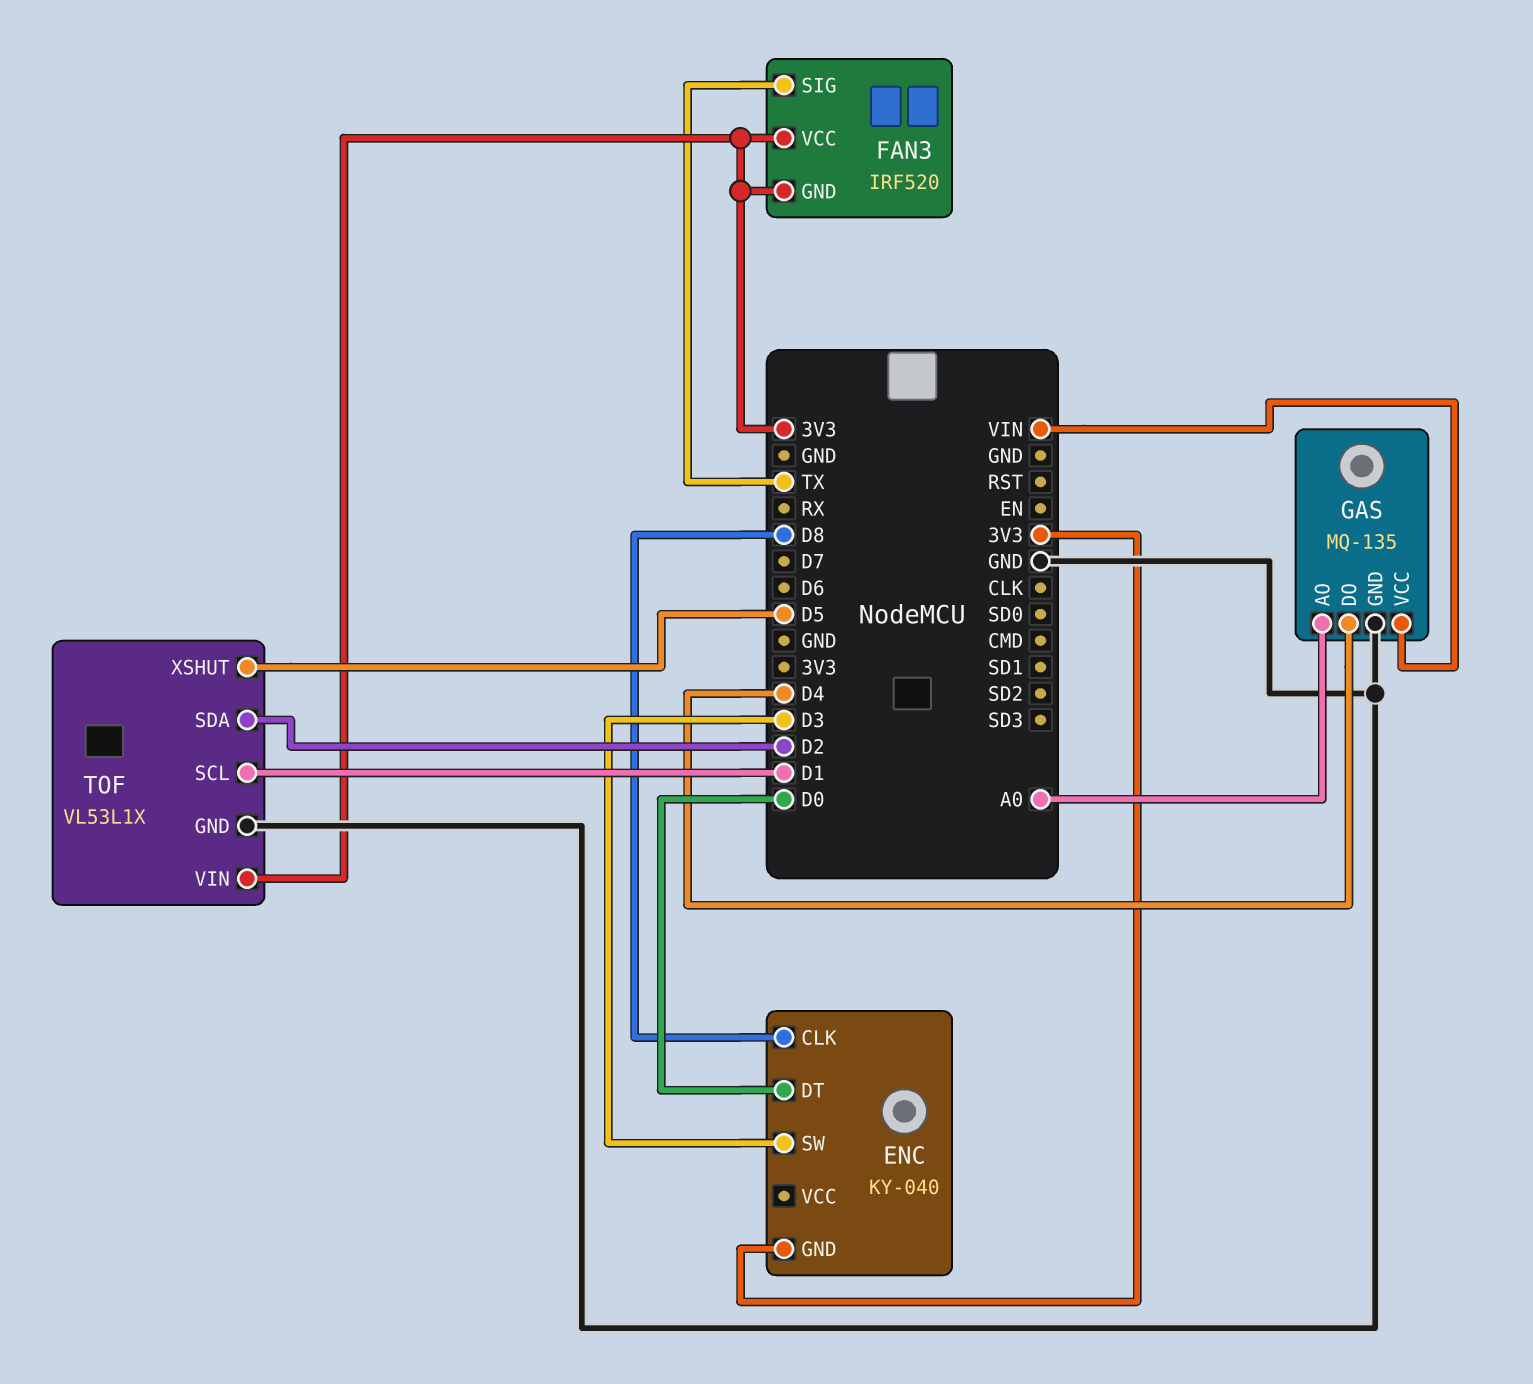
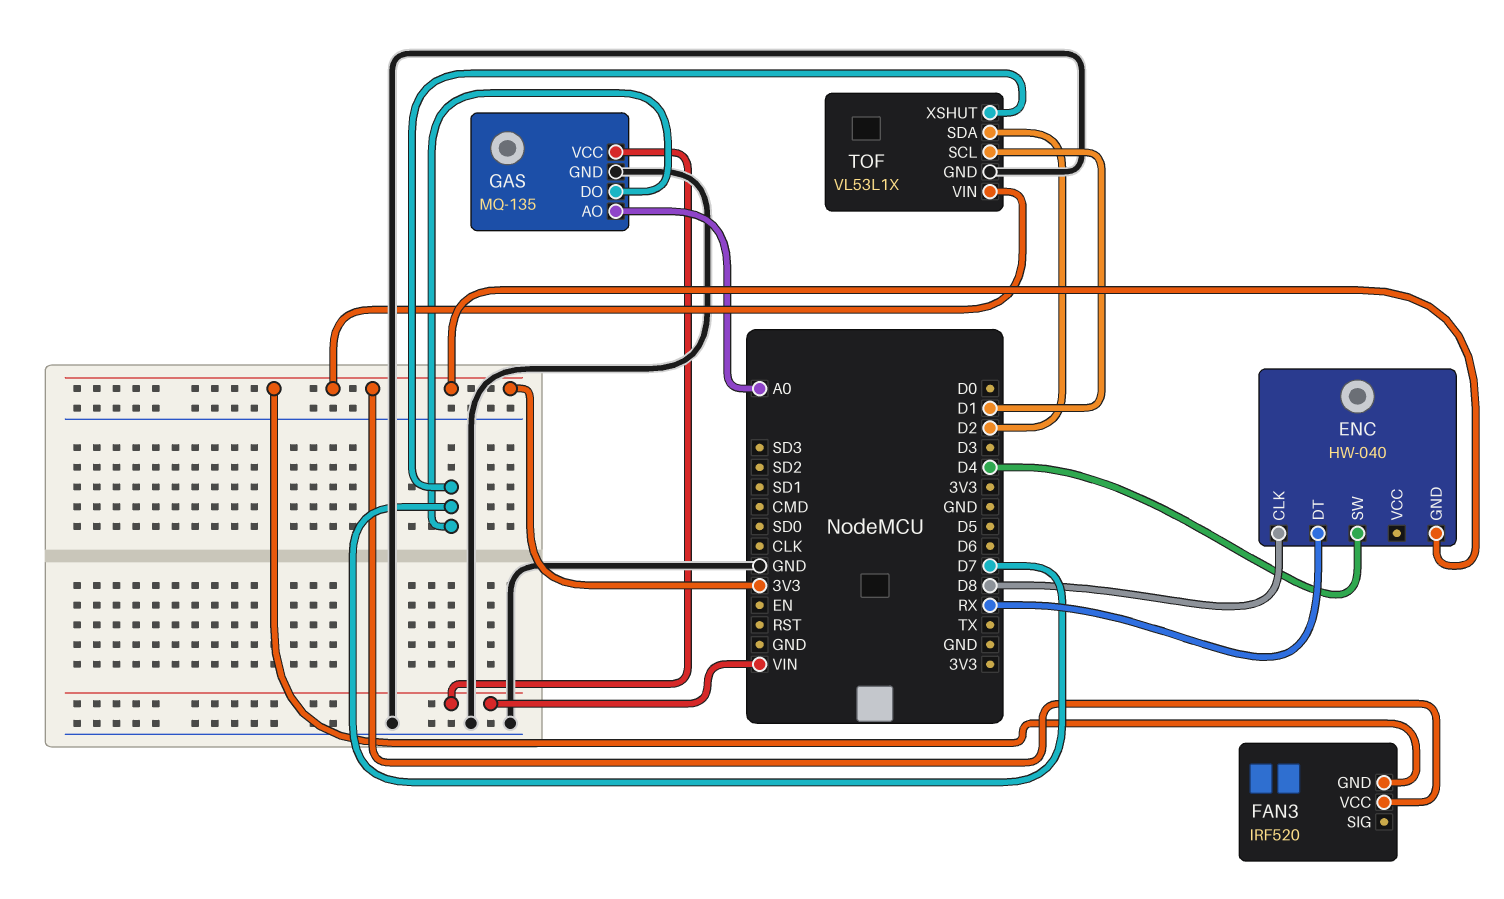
ENC: KY-040 -> HW-040
ENC pin DT: D0 -> RX
ENC pin SW: D3 -> D4
FAN3 pin SIG: TX -> none
GAS pin DO: D4 -> D7
TOF pin XSHUT: D5 -> D7

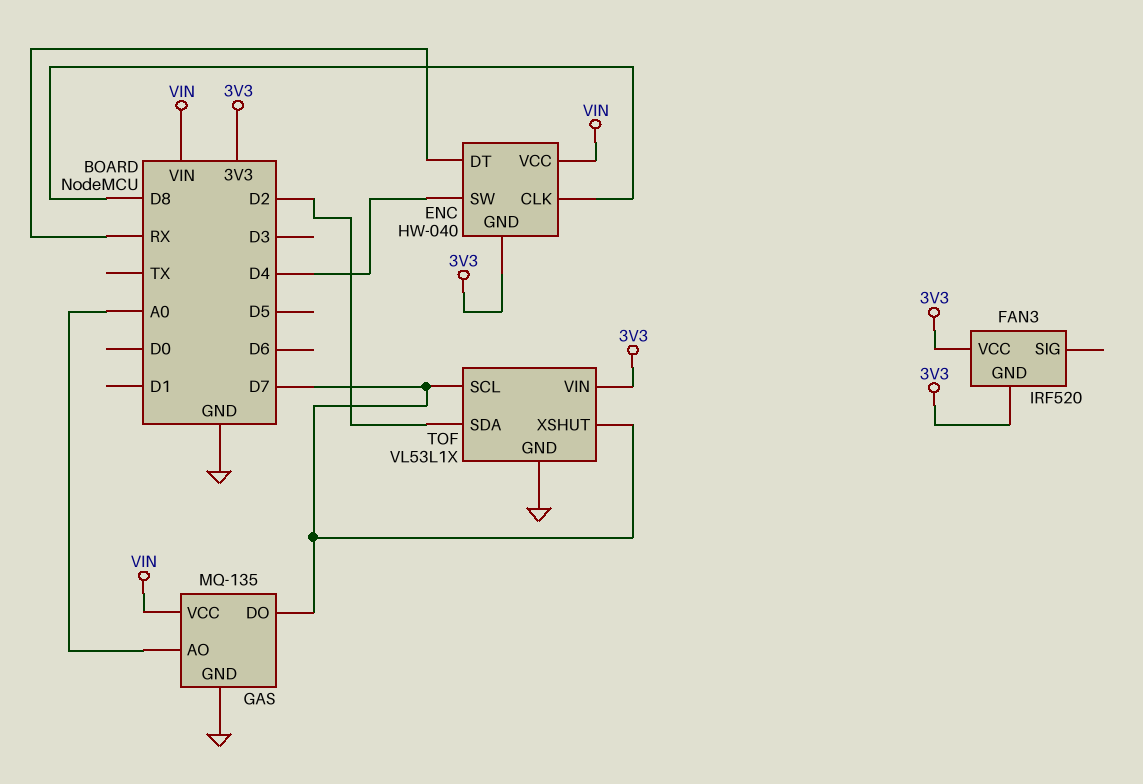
ENC pin VCC: none -> VIN
TOF pin SCL: D1 -> D7

